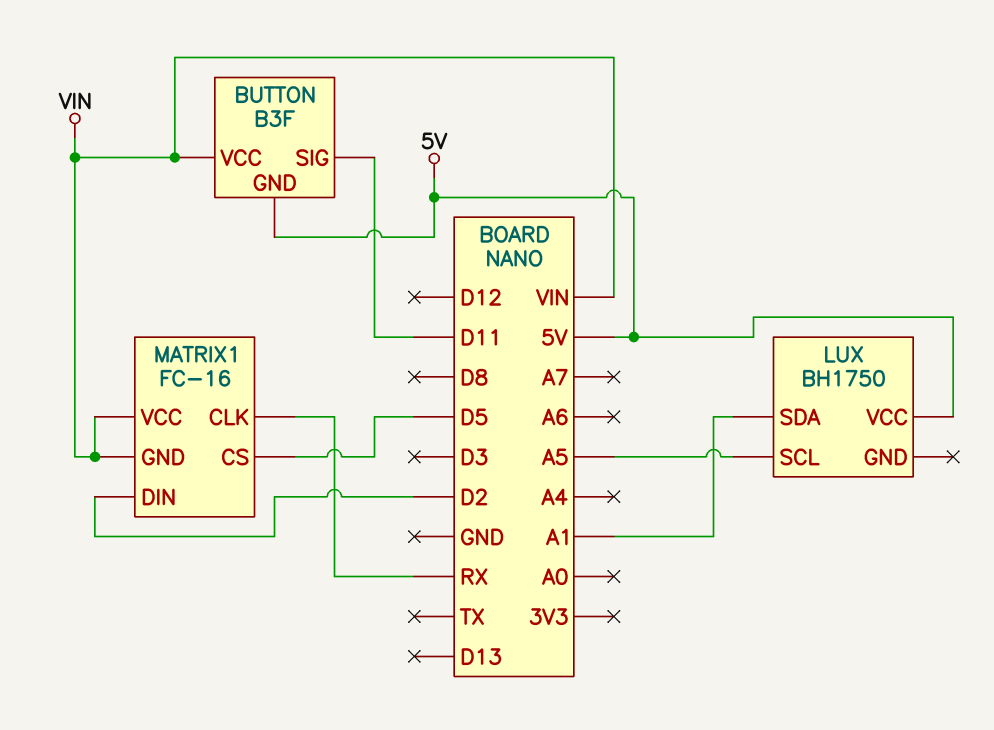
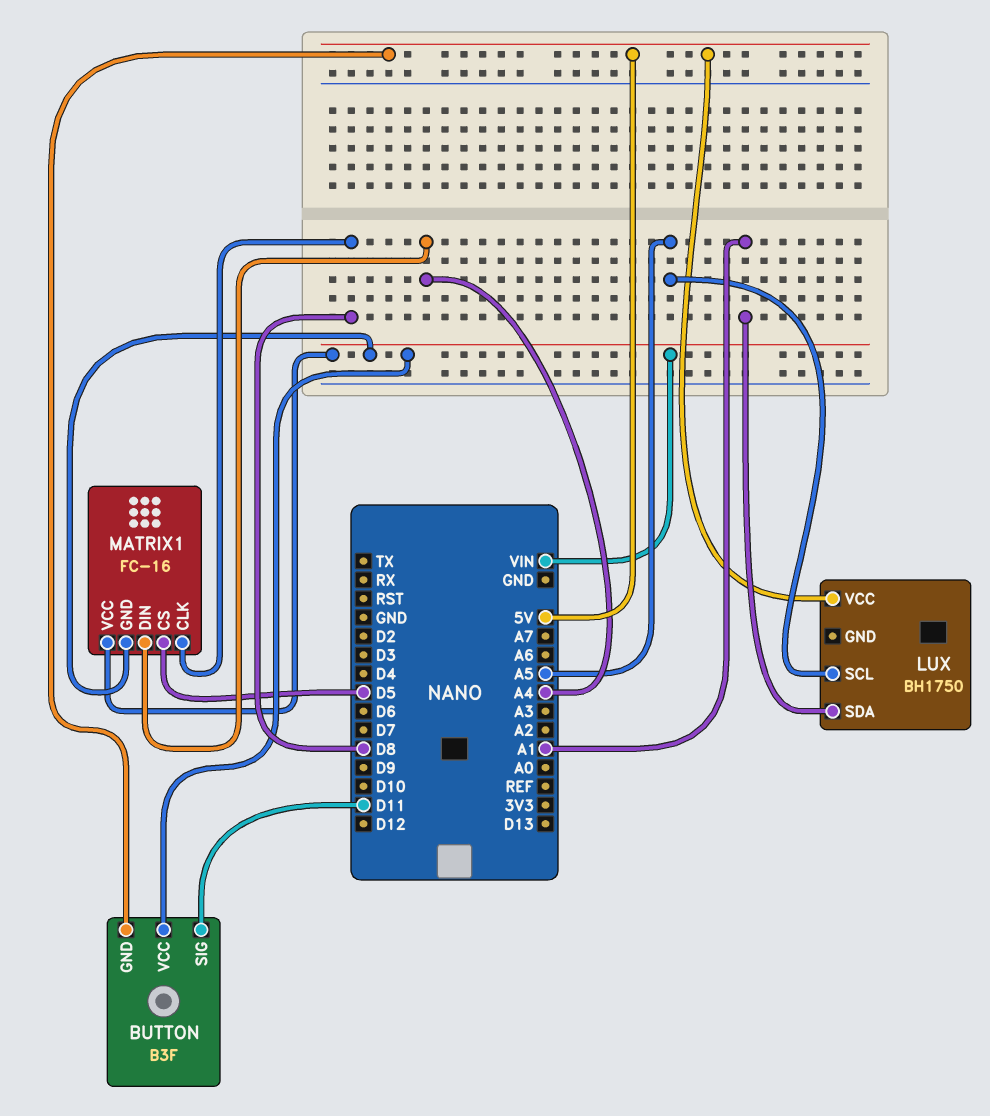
MATRIX1 pin CLK: RX -> D8
MATRIX1 pin DIN: D2 -> A4

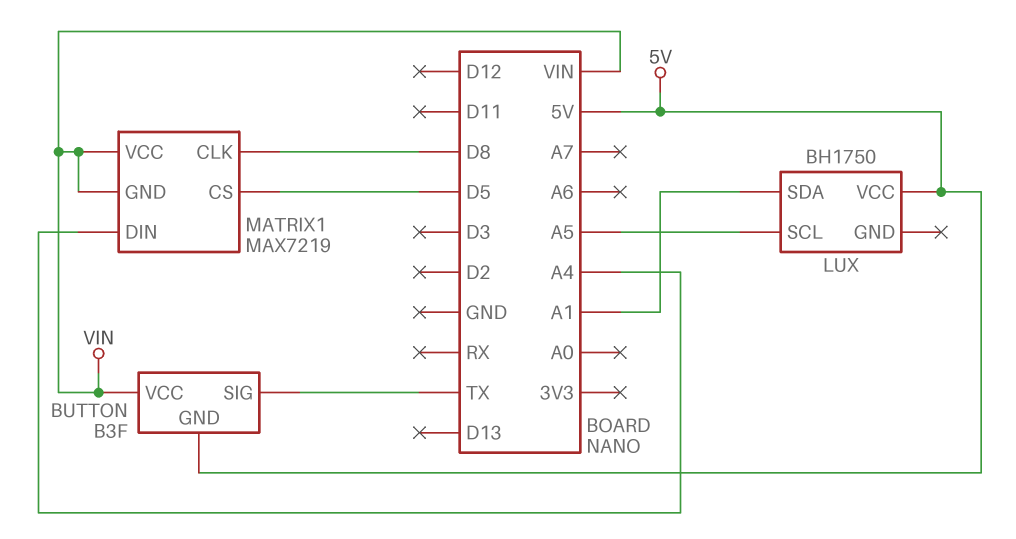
BUTTON pin SIG: D11 -> TX
MATRIX1: FC-16 -> MAX7219

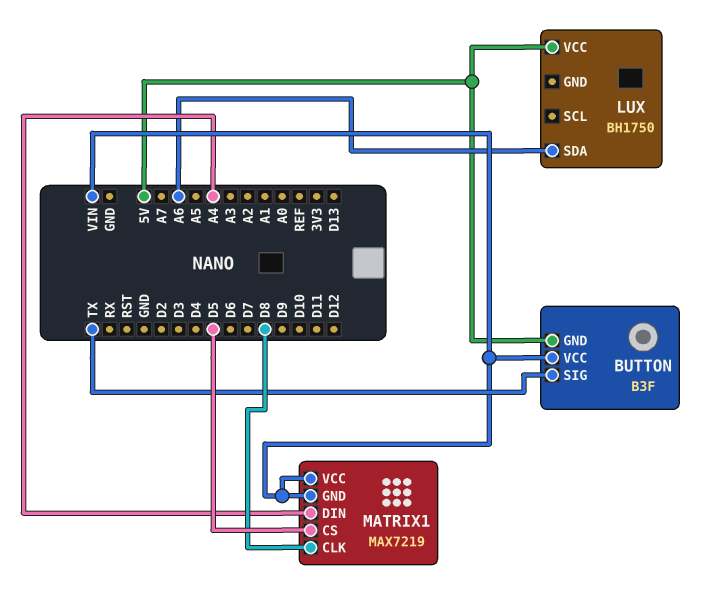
LUX pin SCL: A5 -> none
LUX pin SDA: A1 -> A6

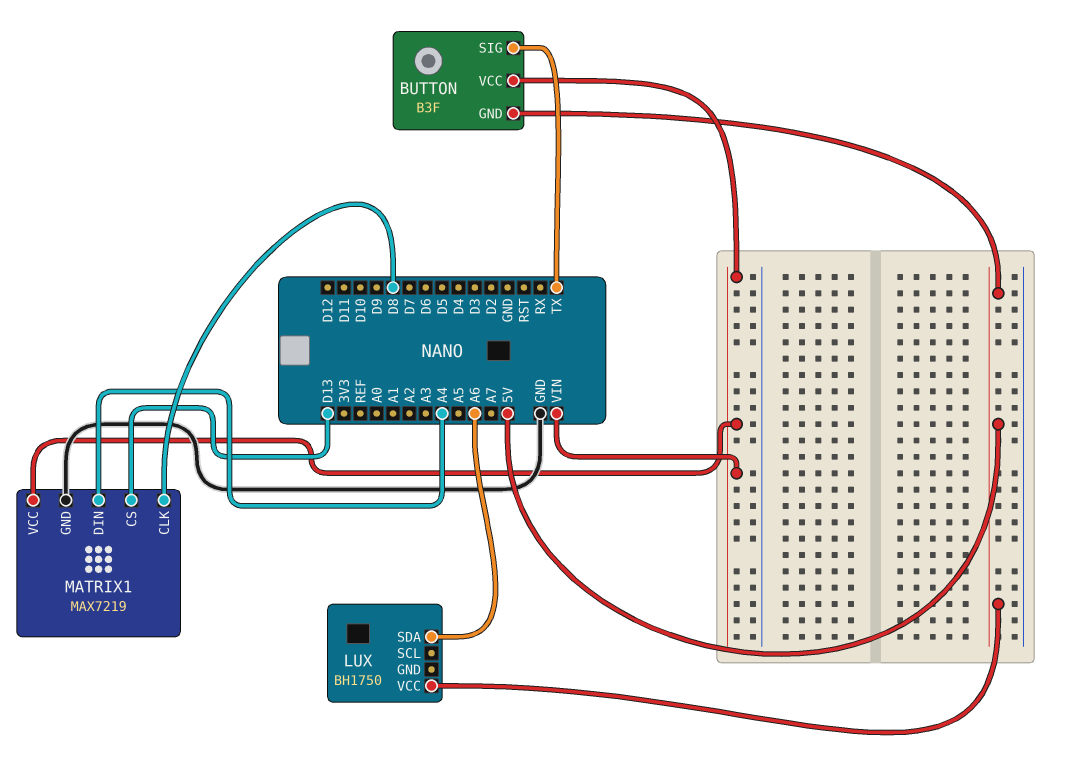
MATRIX1 pin CS: D5 -> D13
MATRIX1 pin GND: VIN -> GND

